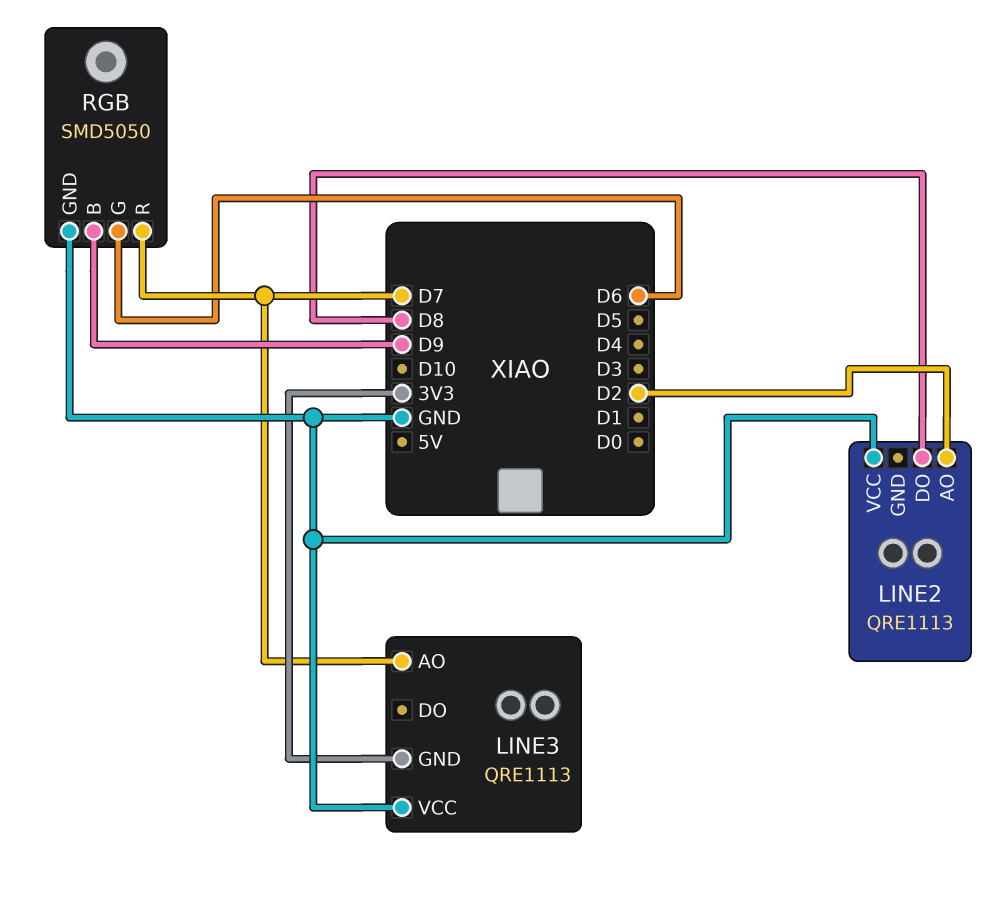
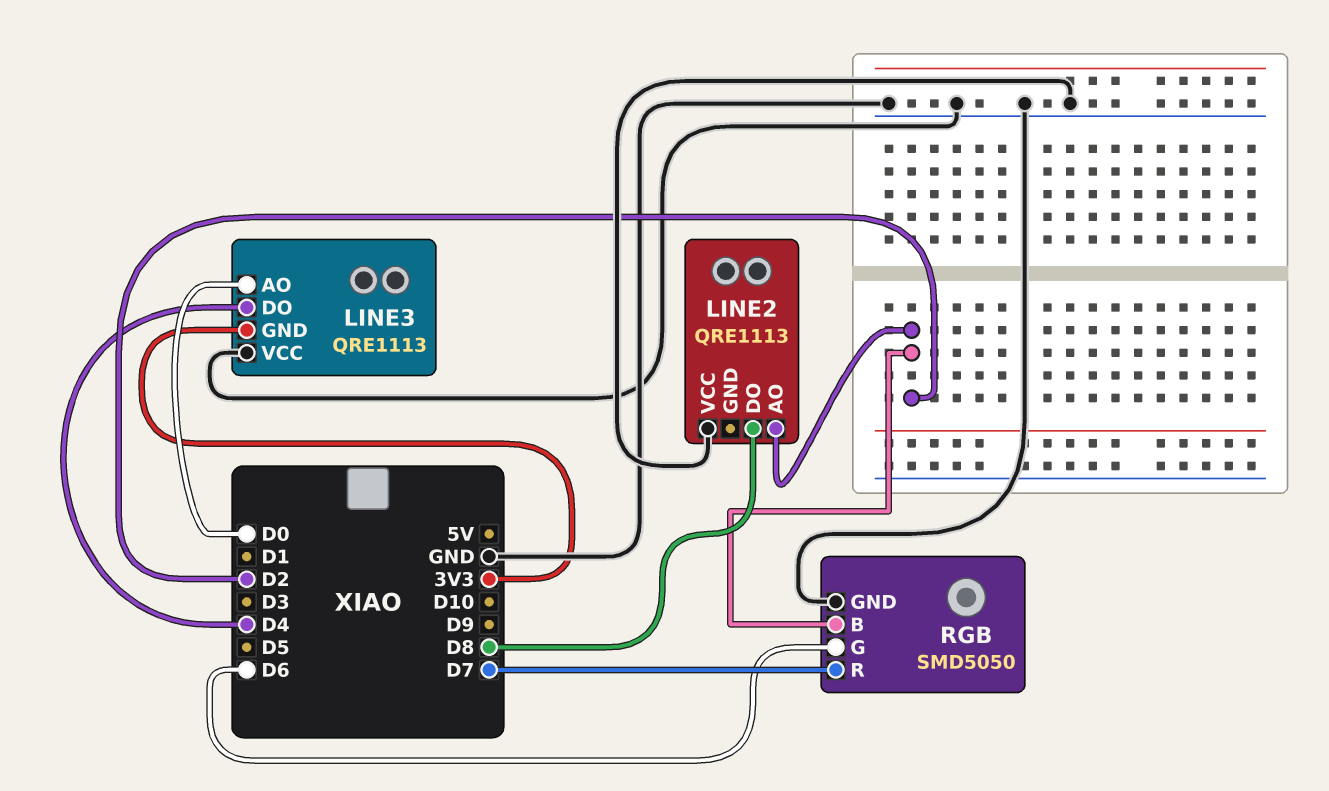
LINE3 pin AO: D7 -> D0
LINE3 pin DO: none -> D4
RGB pin B: D9 -> D2

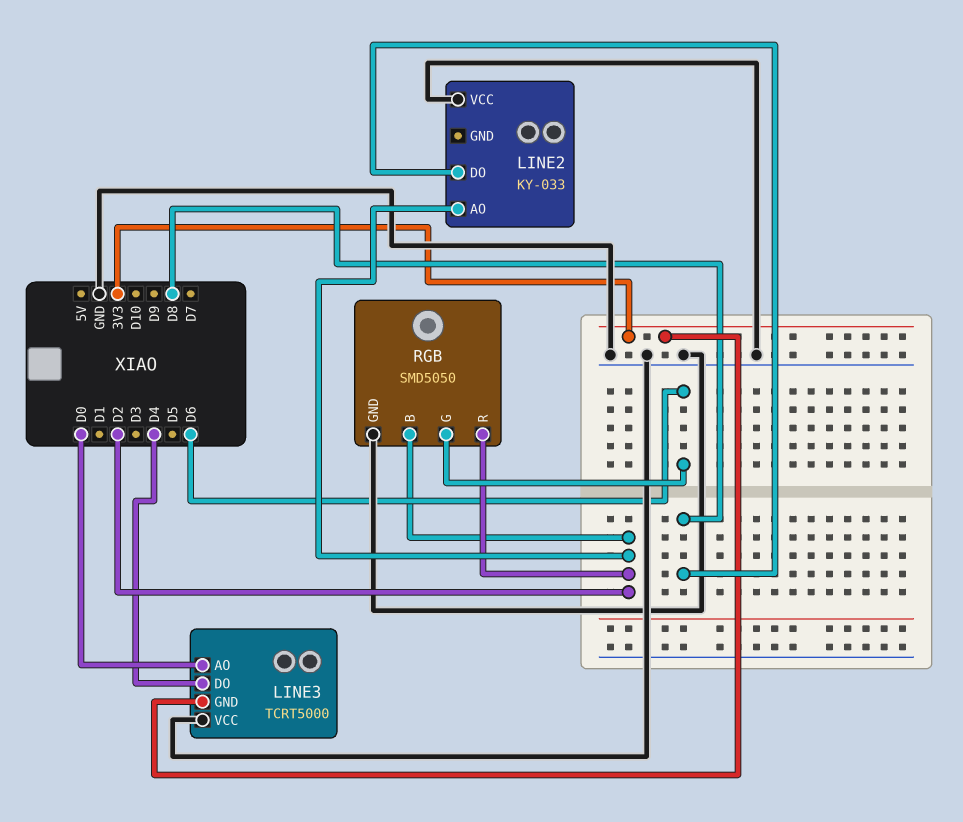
LINE2: QRE1113 -> KY-033
LINE3: QRE1113 -> TCRT5000
RGB pin R: D7 -> D2

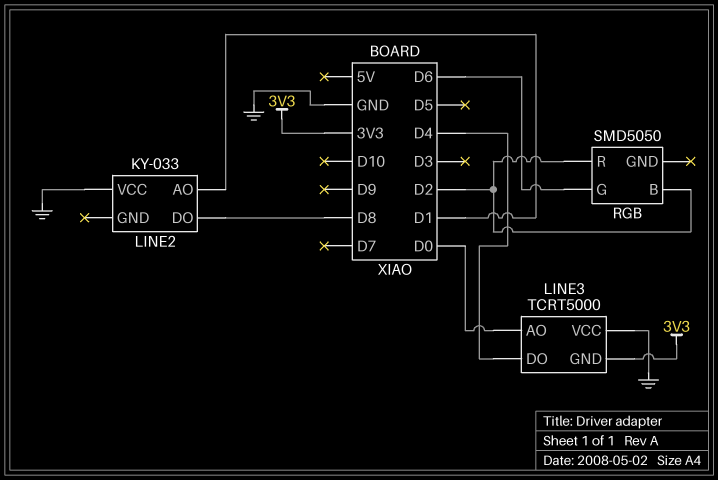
LINE2 pin AO: D2 -> D1
RGB pin GND: GND -> none

